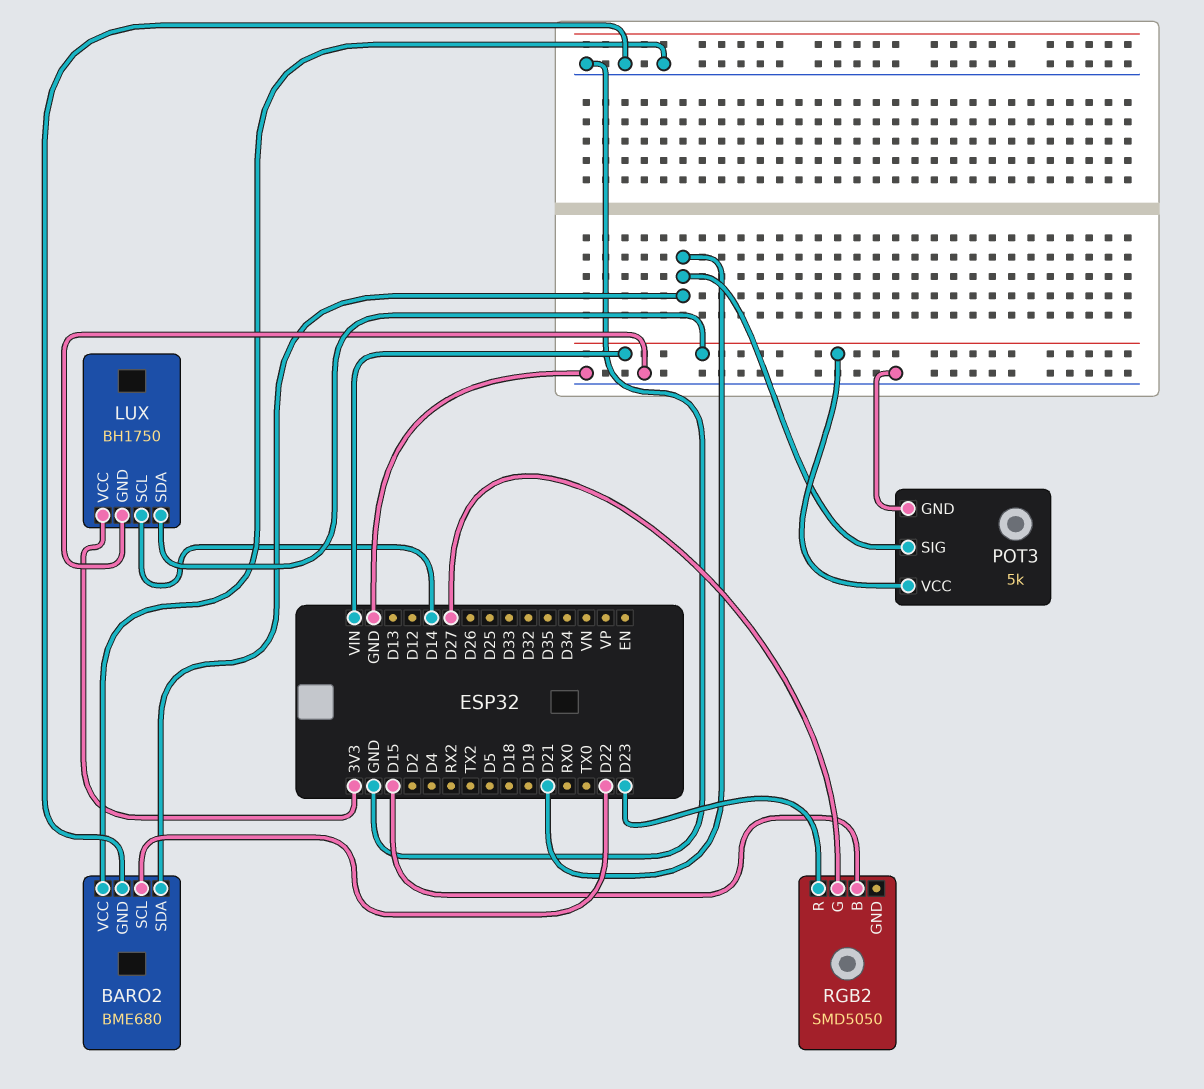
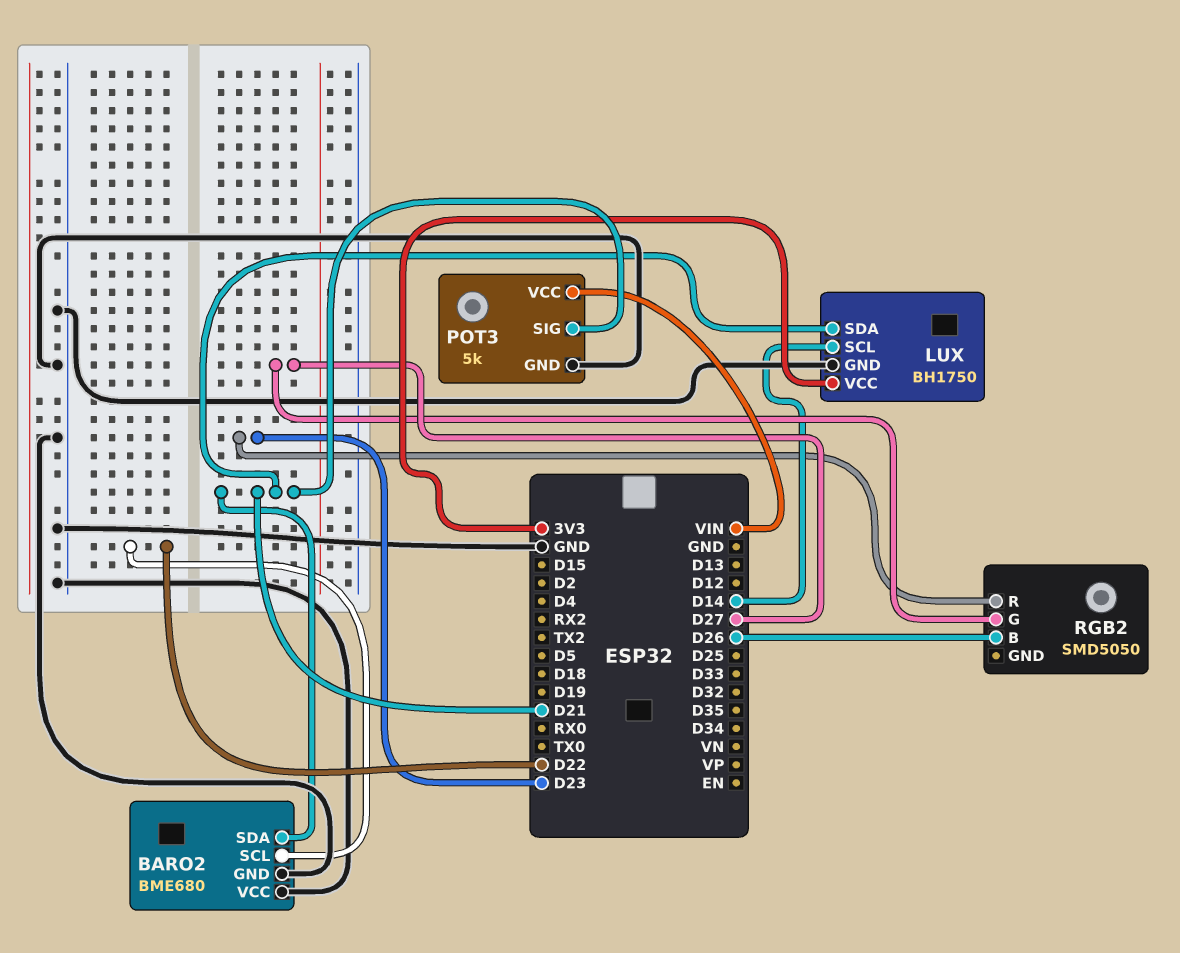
LUX pin SDA: VIN -> D21
RGB2 pin B: D15 -> D26

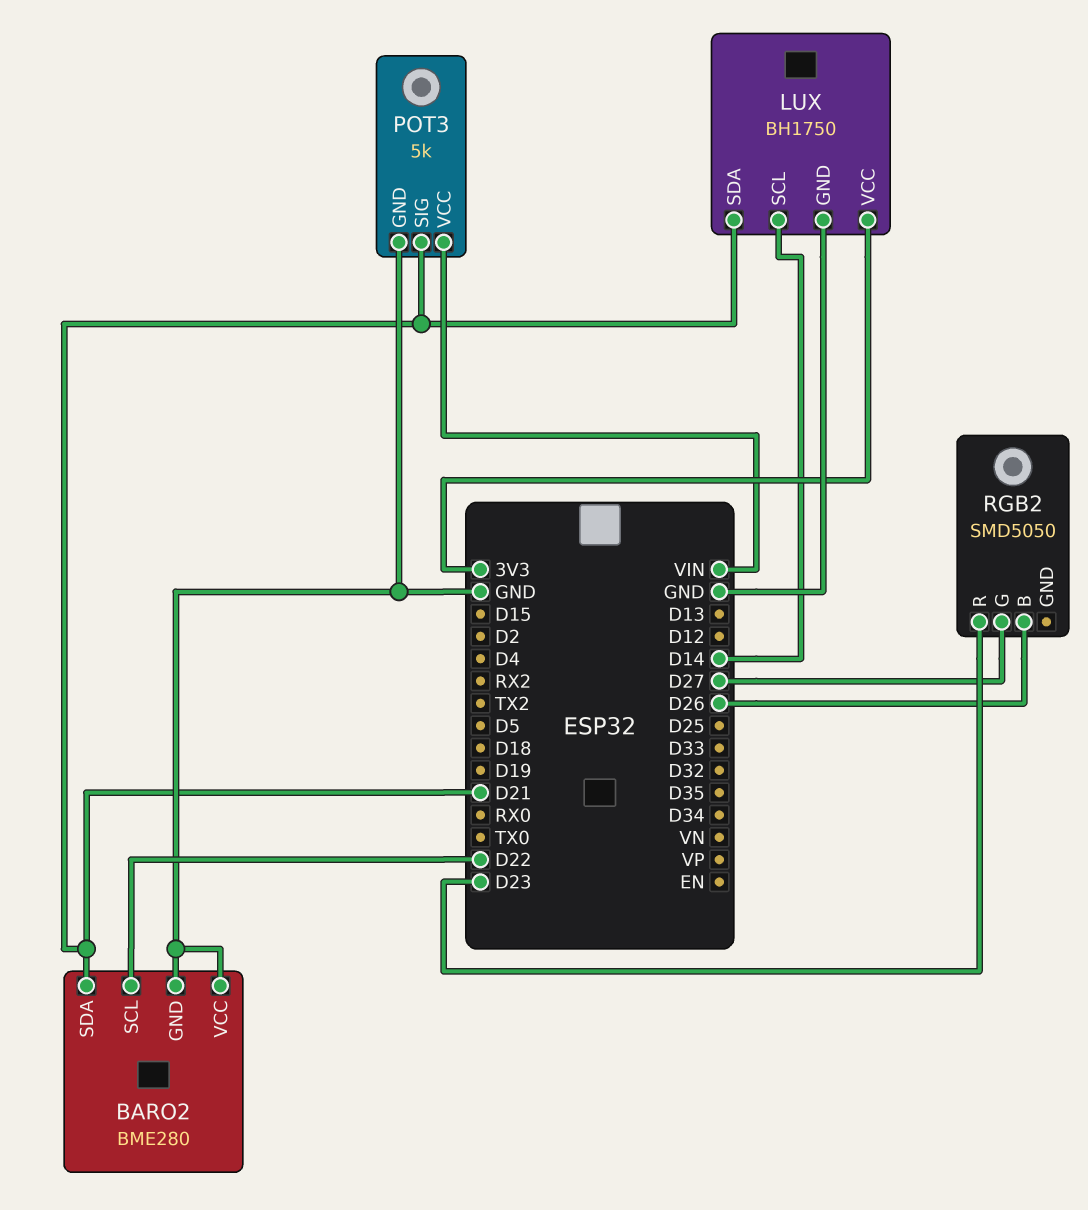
BARO2: BME680 -> BME280

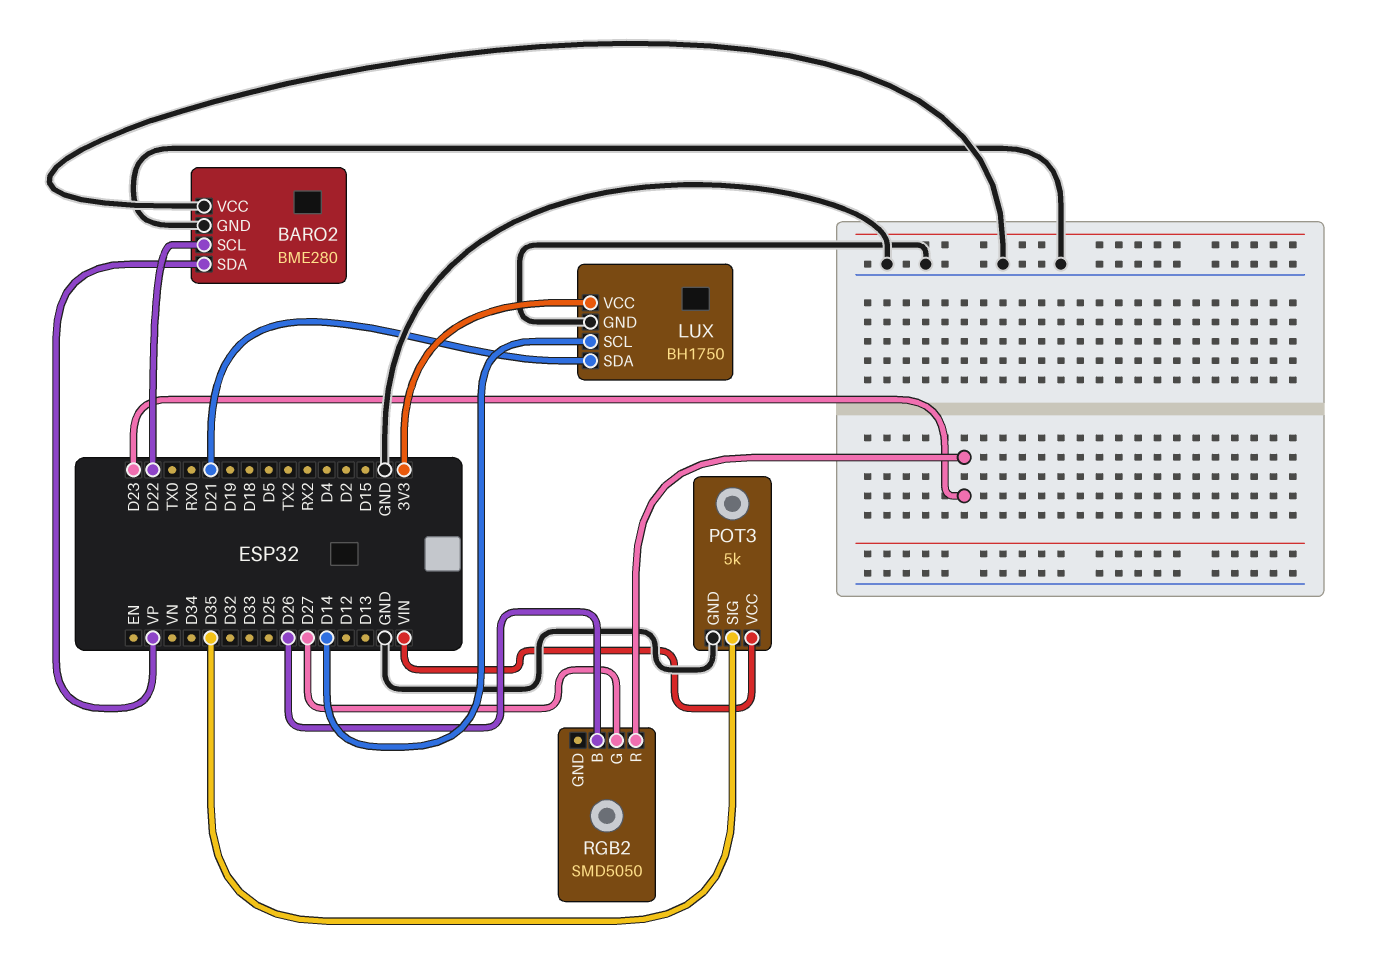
BARO2 pin SDA: D21 -> VP
POT3 pin SIG: D21 -> D35

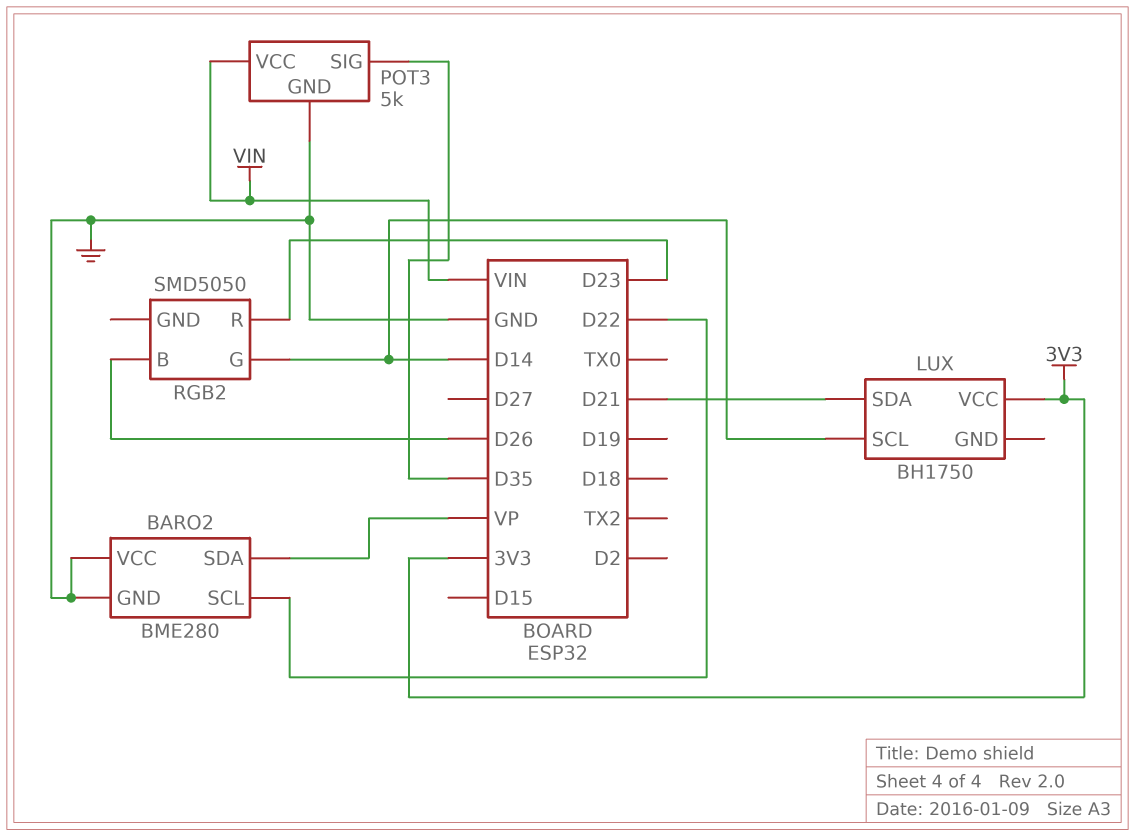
LUX pin GND: GND -> none
RGB2 pin G: D27 -> D14

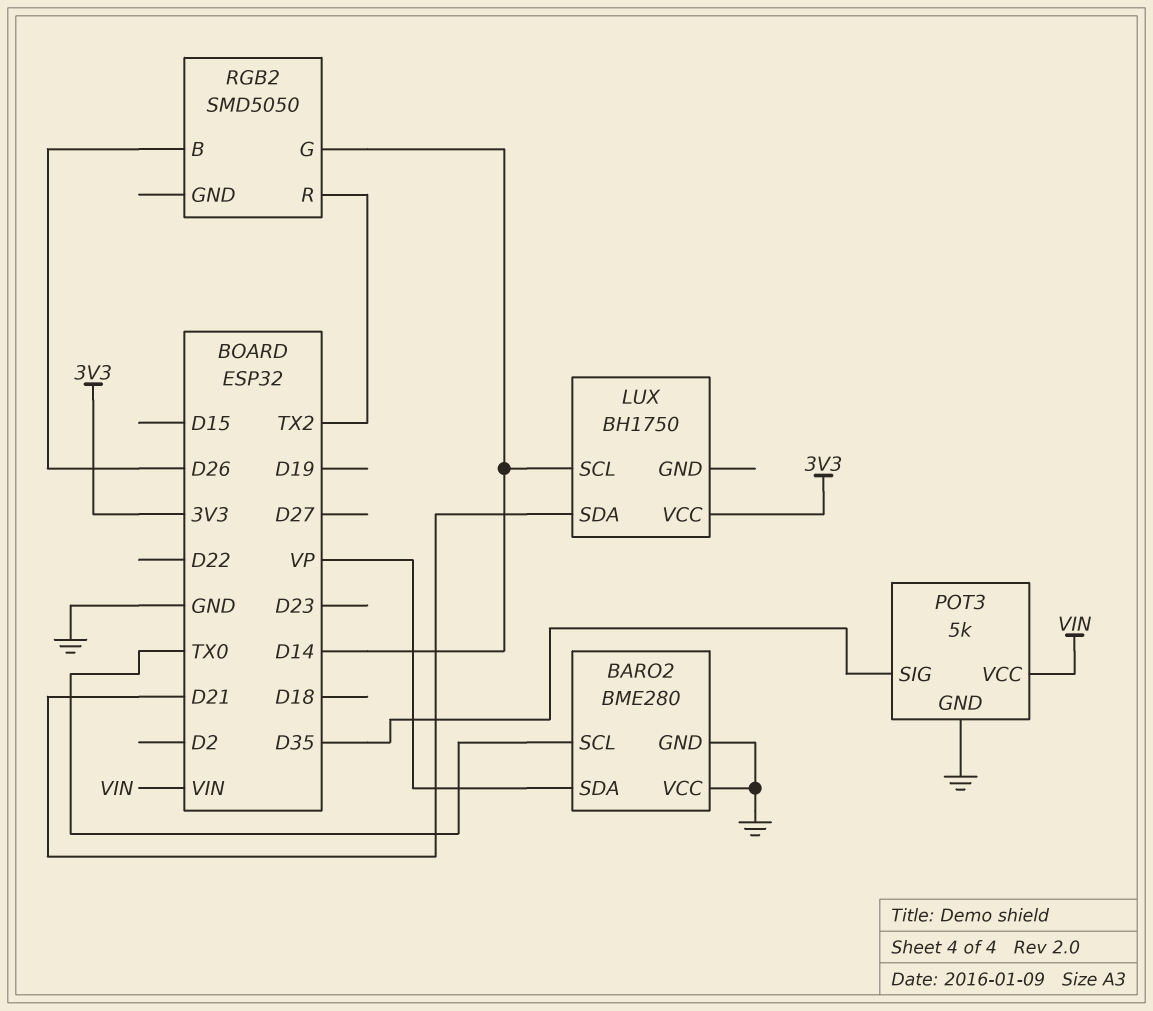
BARO2 pin SCL: D22 -> TX0
RGB2 pin R: D23 -> TX2

